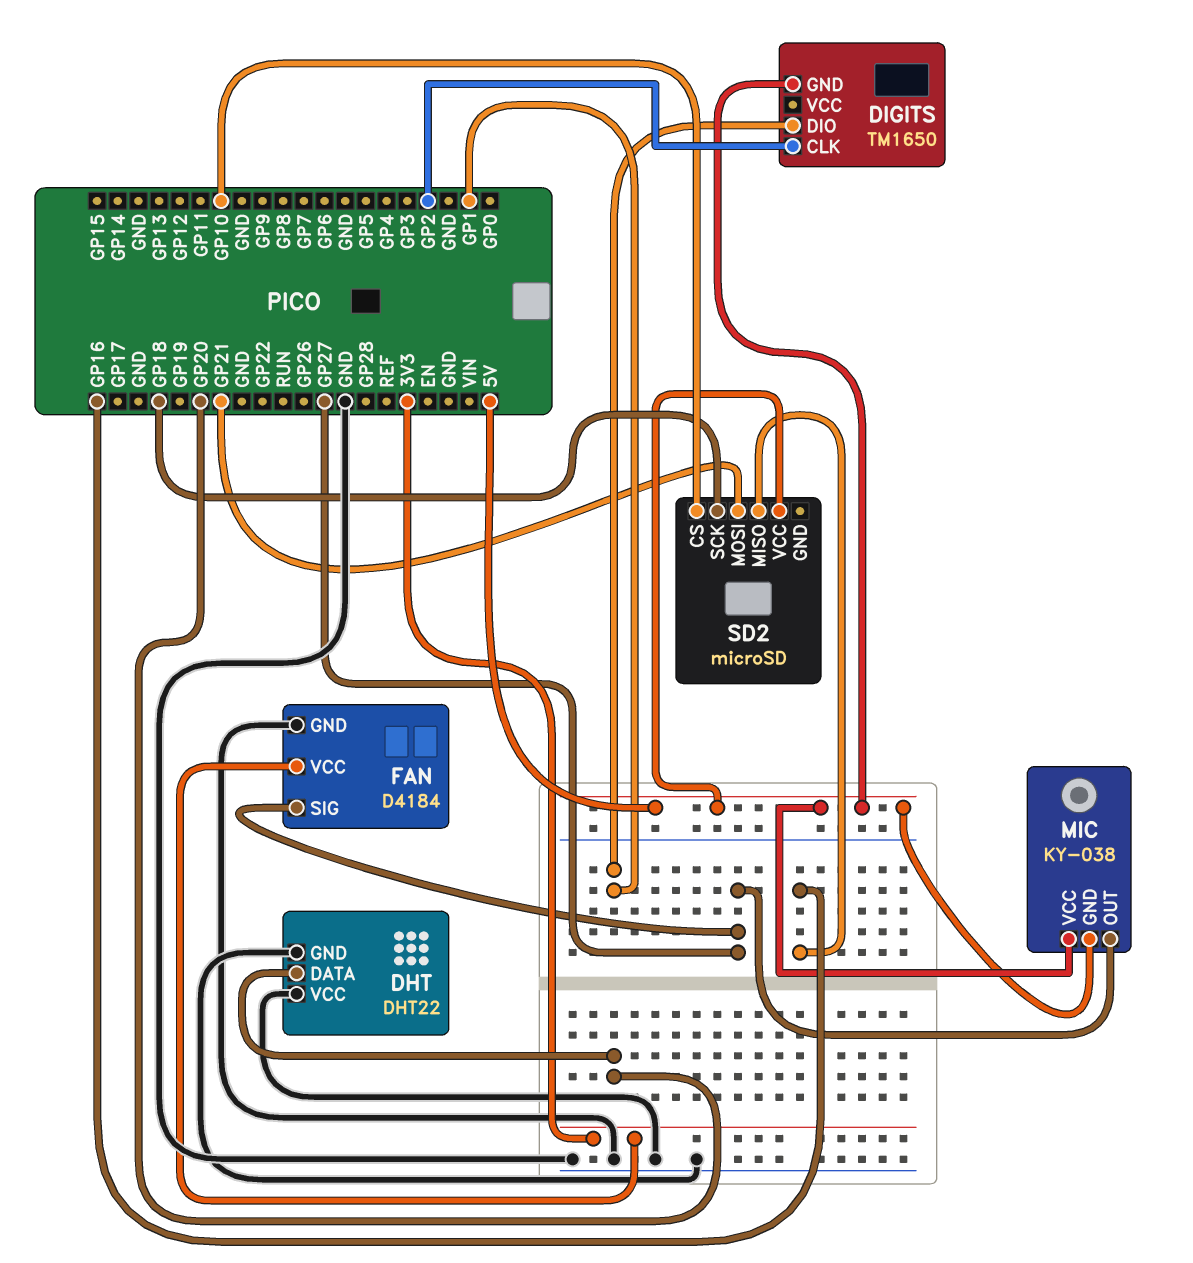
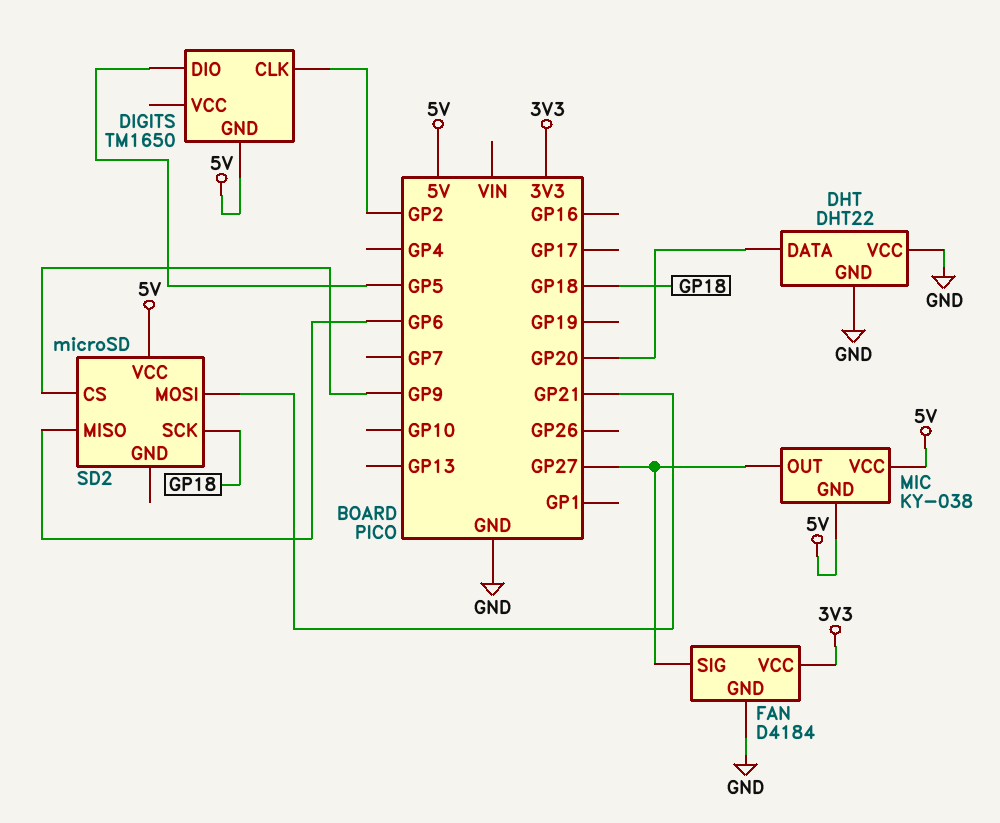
DIGITS pin DIO: GP1 -> GP5
SD2 pin CS: GP10 -> GP9
SD2 pin MISO: GP16 -> GP6

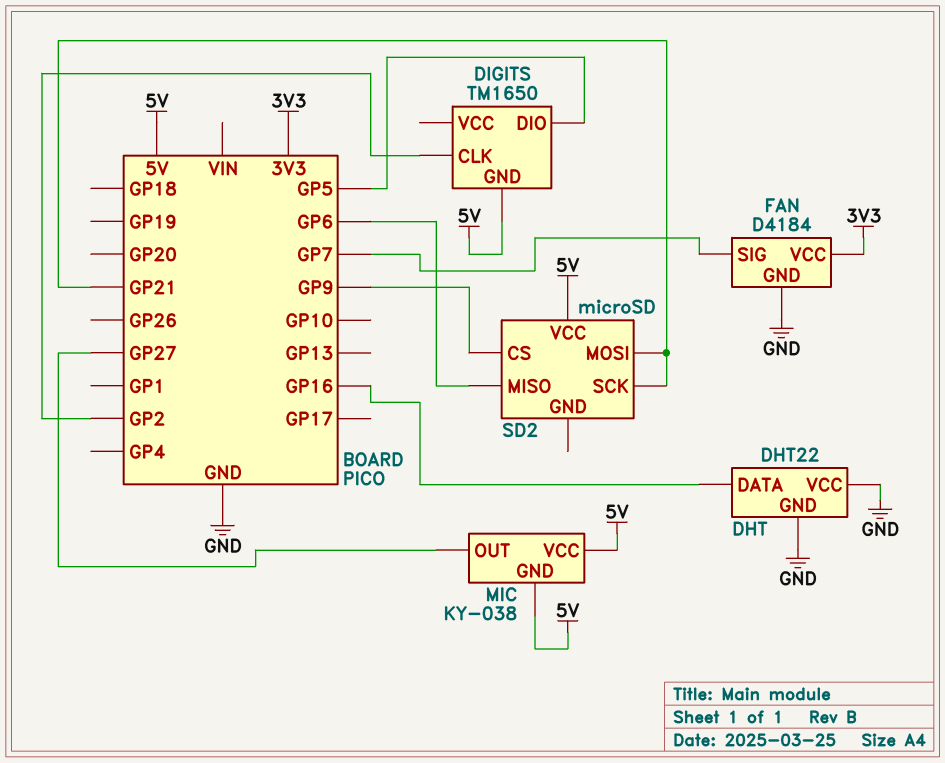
DHT pin DATA: GP20 -> GP16
FAN pin SIG: GP27 -> GP7
SD2 pin SCK: GP18 -> GP21

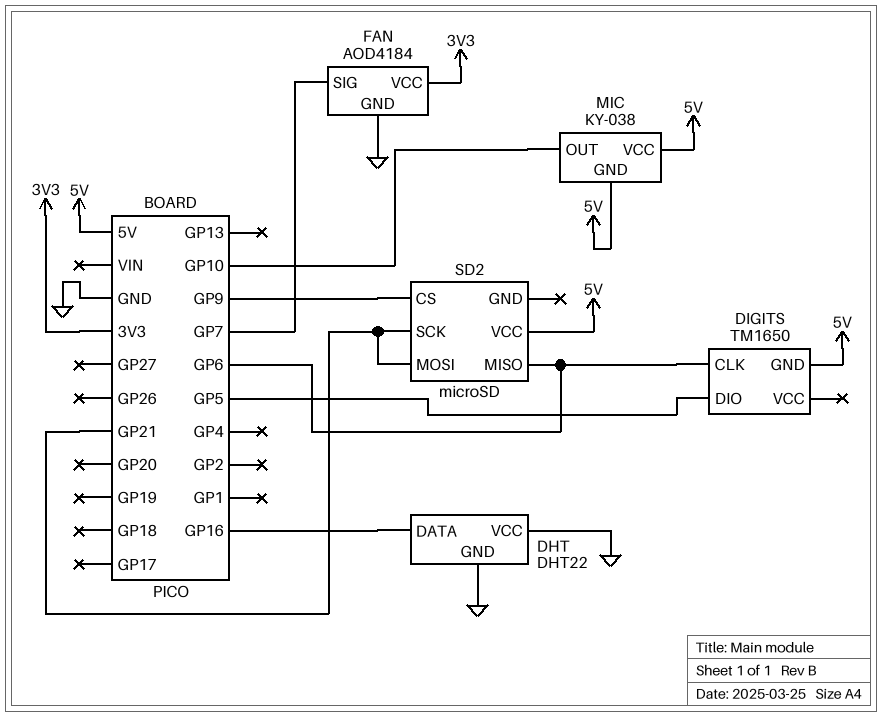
DIGITS pin CLK: GP2 -> GP6
FAN: D4184 -> AOD4184
MIC pin OUT: GP27 -> GP10

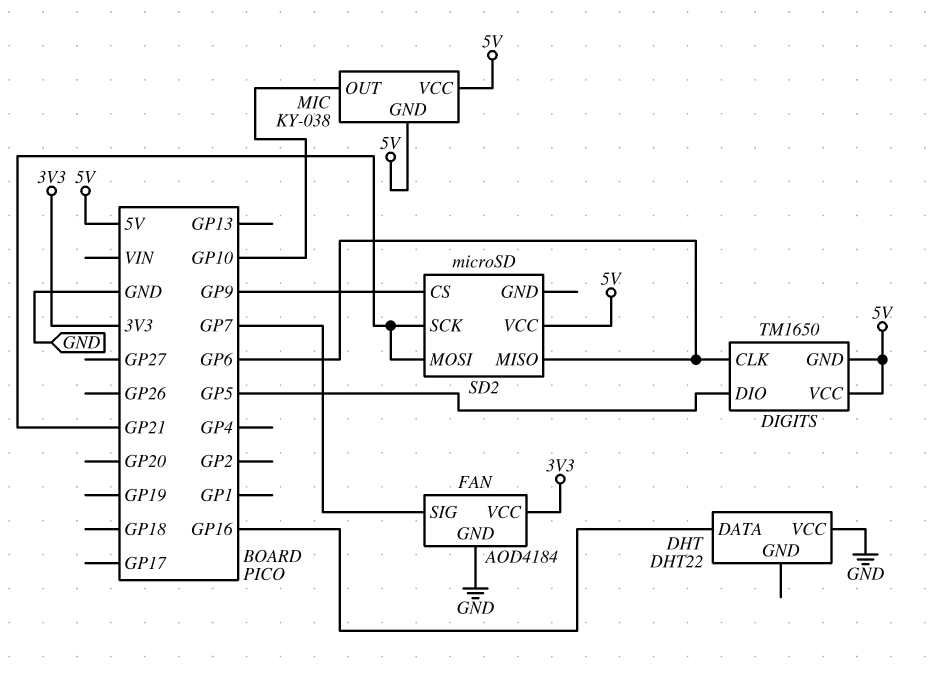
DHT pin GND: GND -> none
DIGITS pin VCC: none -> 5V

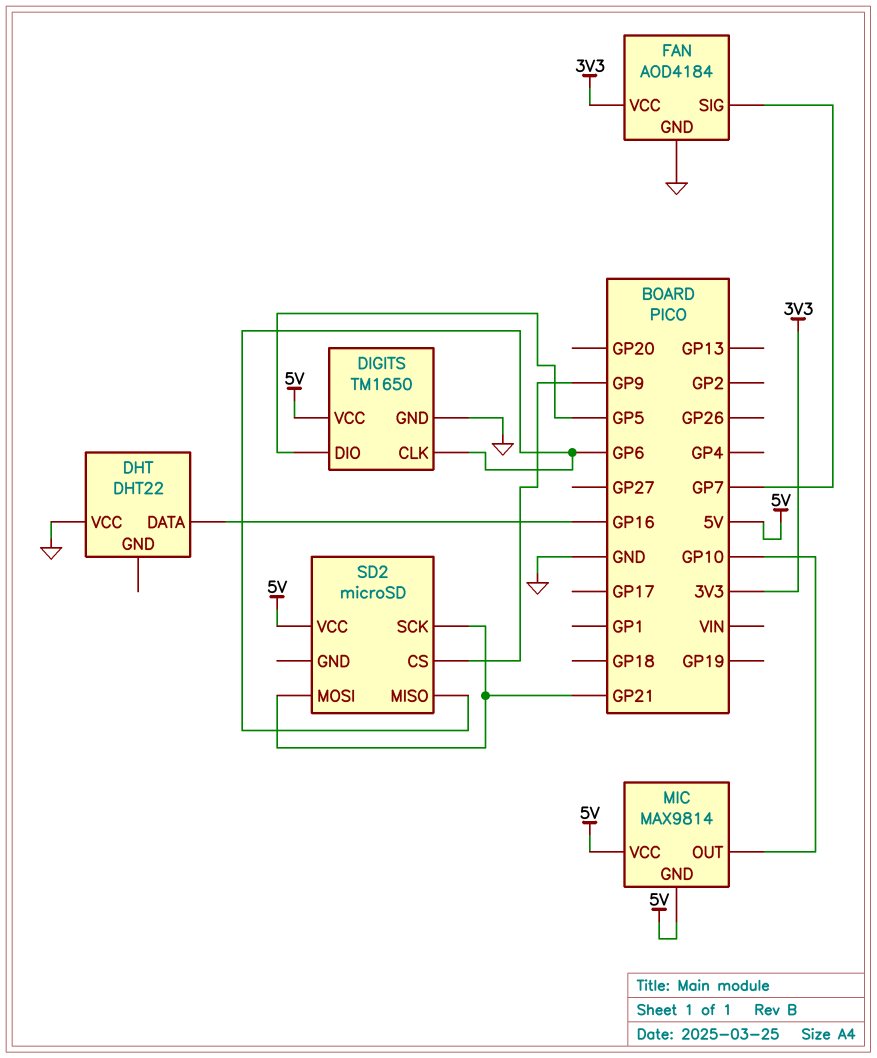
DIGITS pin GND: 5V -> GND
MIC: KY-038 -> MAX9814

